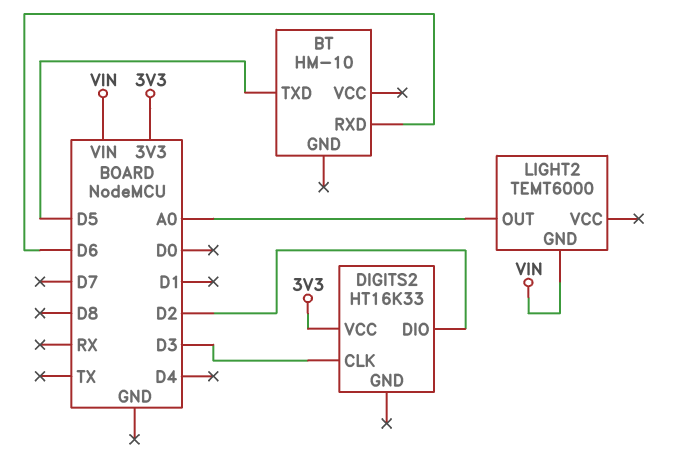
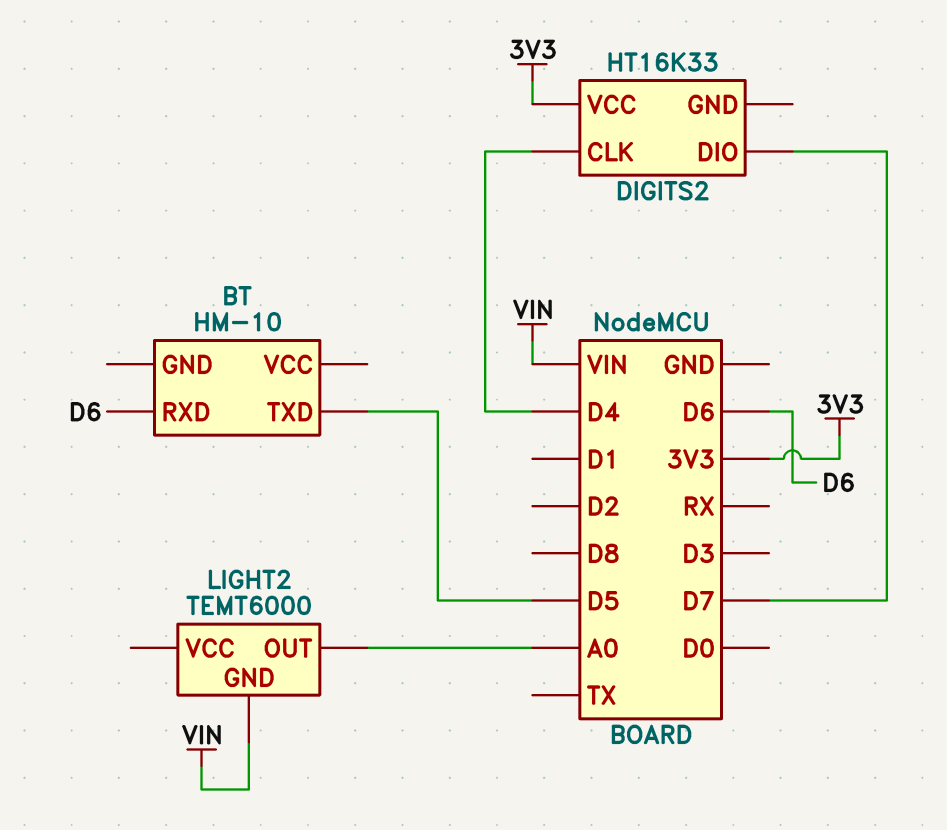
DIGITS2 pin CLK: D3 -> D4
DIGITS2 pin DIO: D2 -> D7

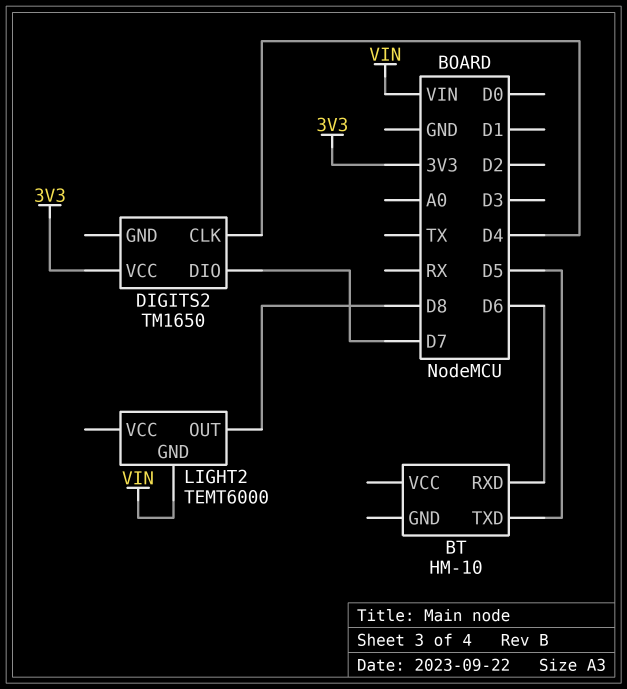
DIGITS2: HT16K33 -> TM1650
LIGHT2 pin OUT: A0 -> D8

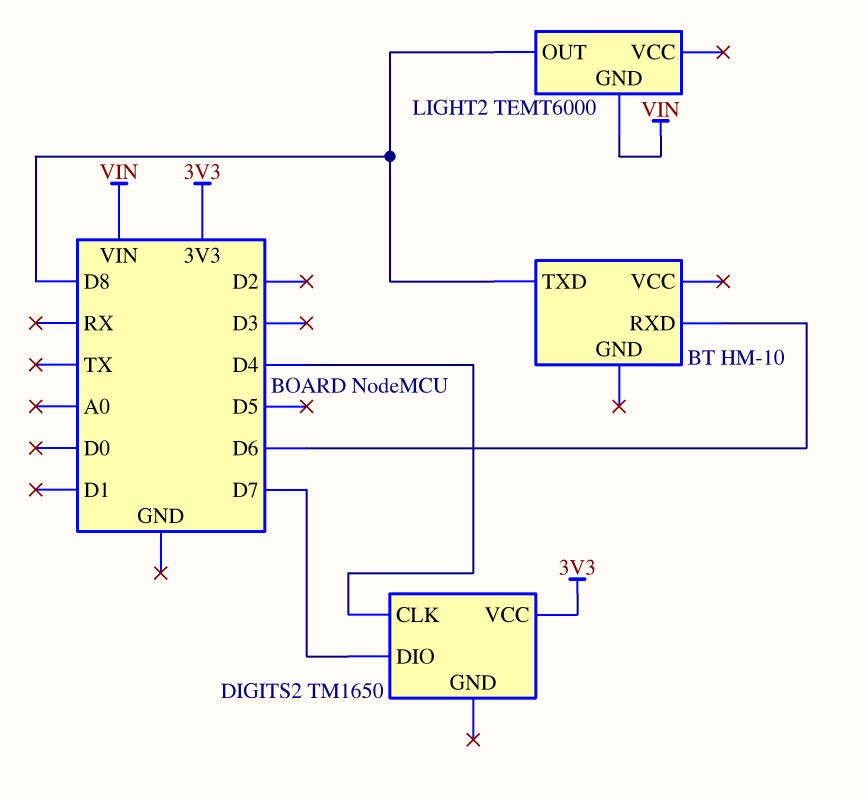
BT pin TXD: D5 -> D8

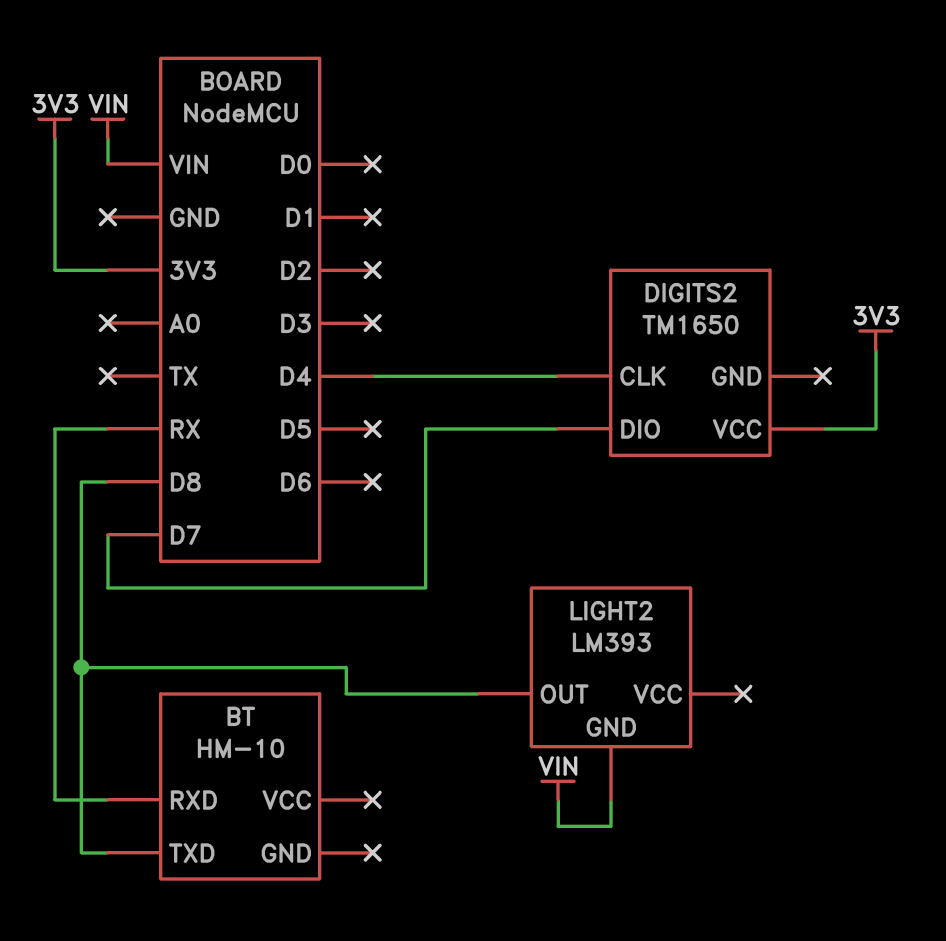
BT pin RXD: D6 -> RX
LIGHT2: TEMT6000 -> LM393

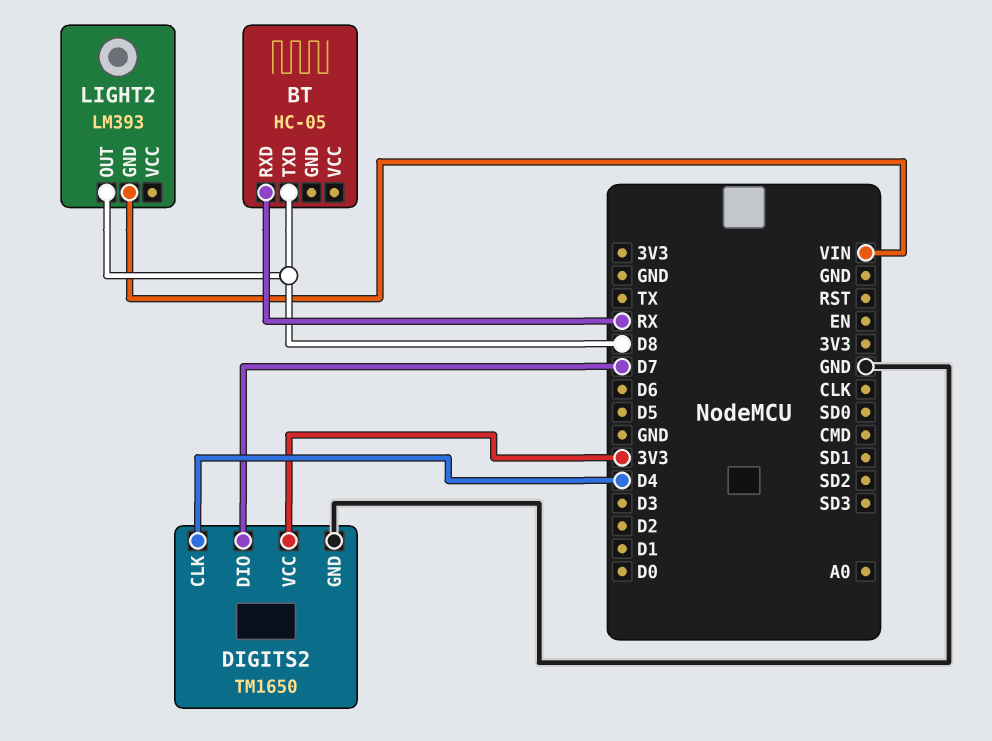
BT: HM-10 -> HC-05
DIGITS2 pin GND: none -> GND

